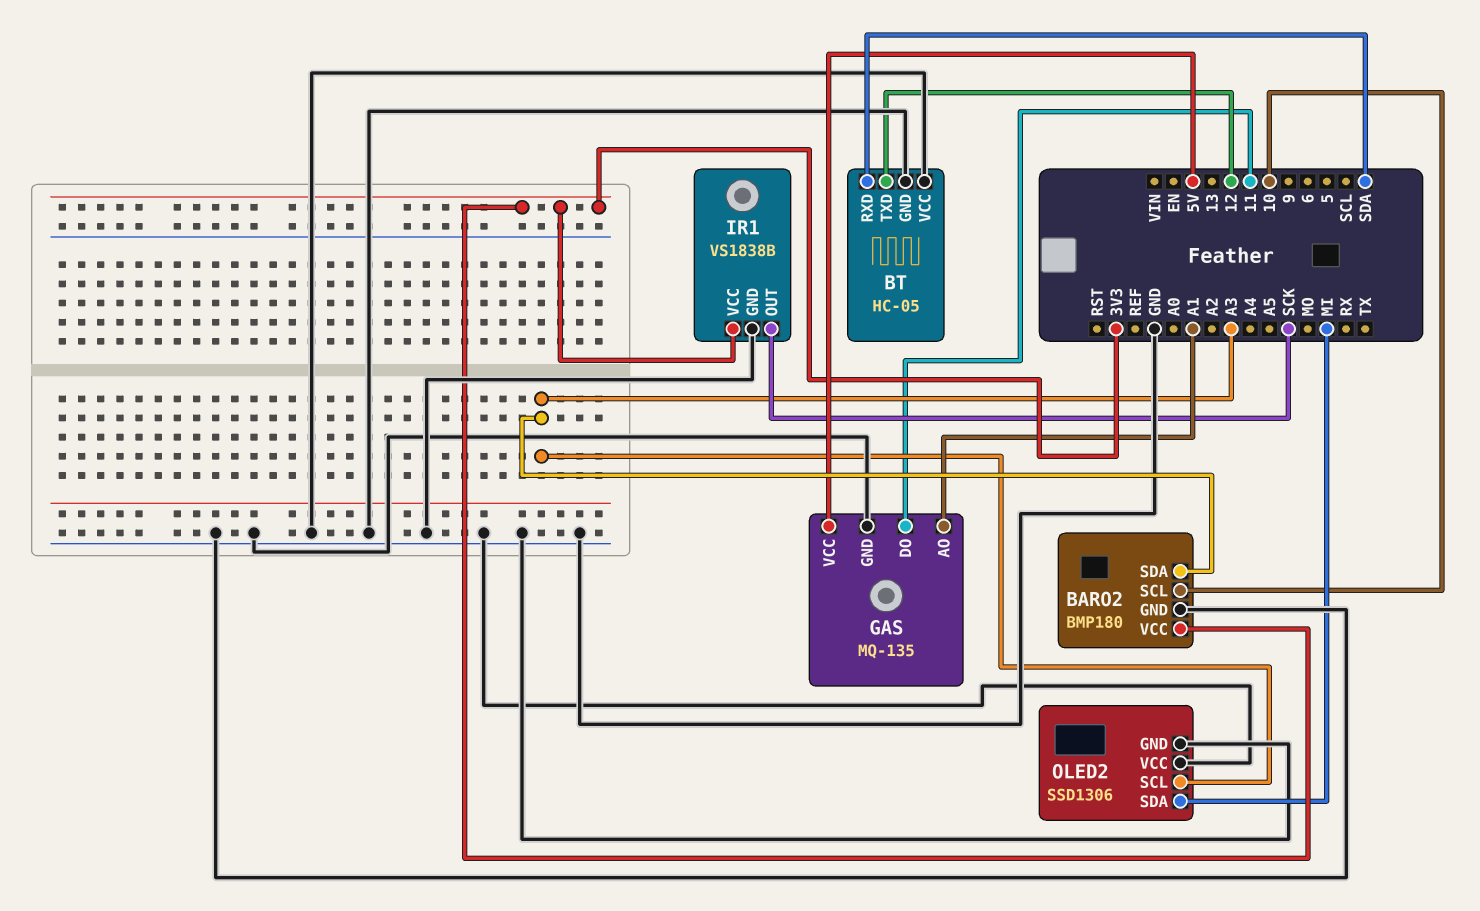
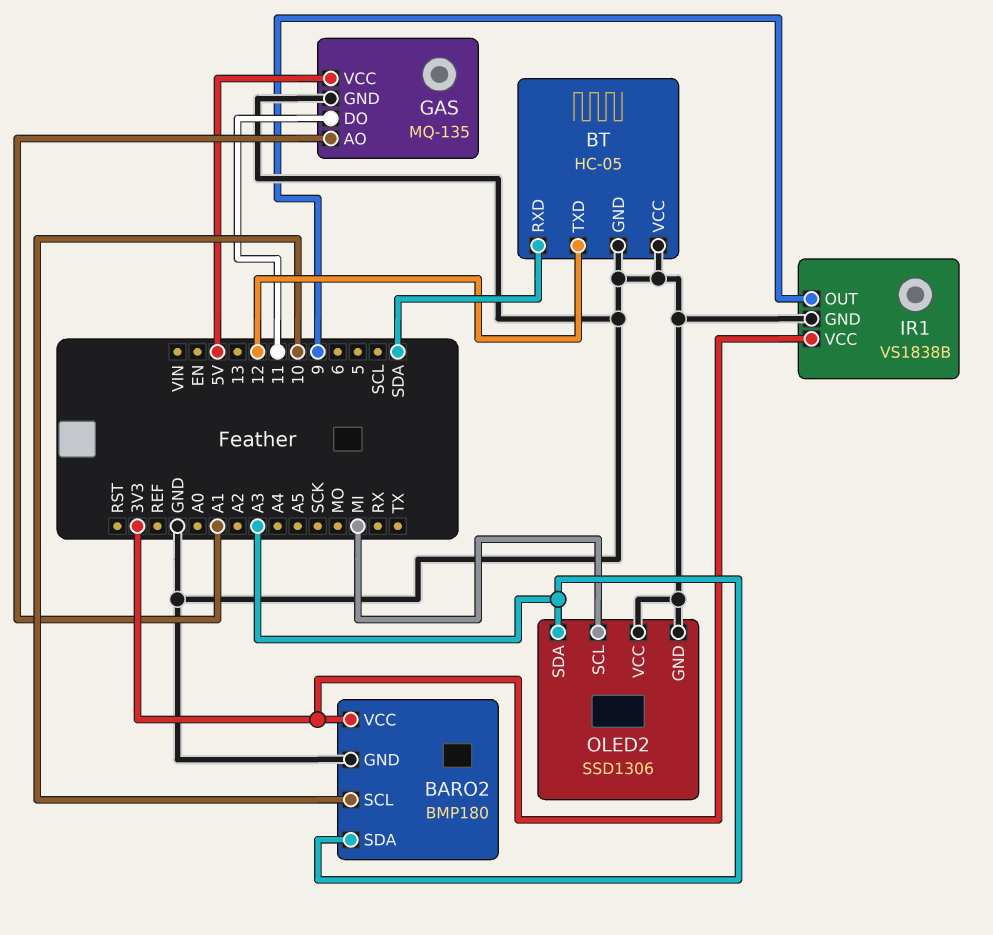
IR1 pin OUT: SCK -> 9
OLED2 pin SCL: A3 -> MI
OLED2 pin SDA: MI -> A3

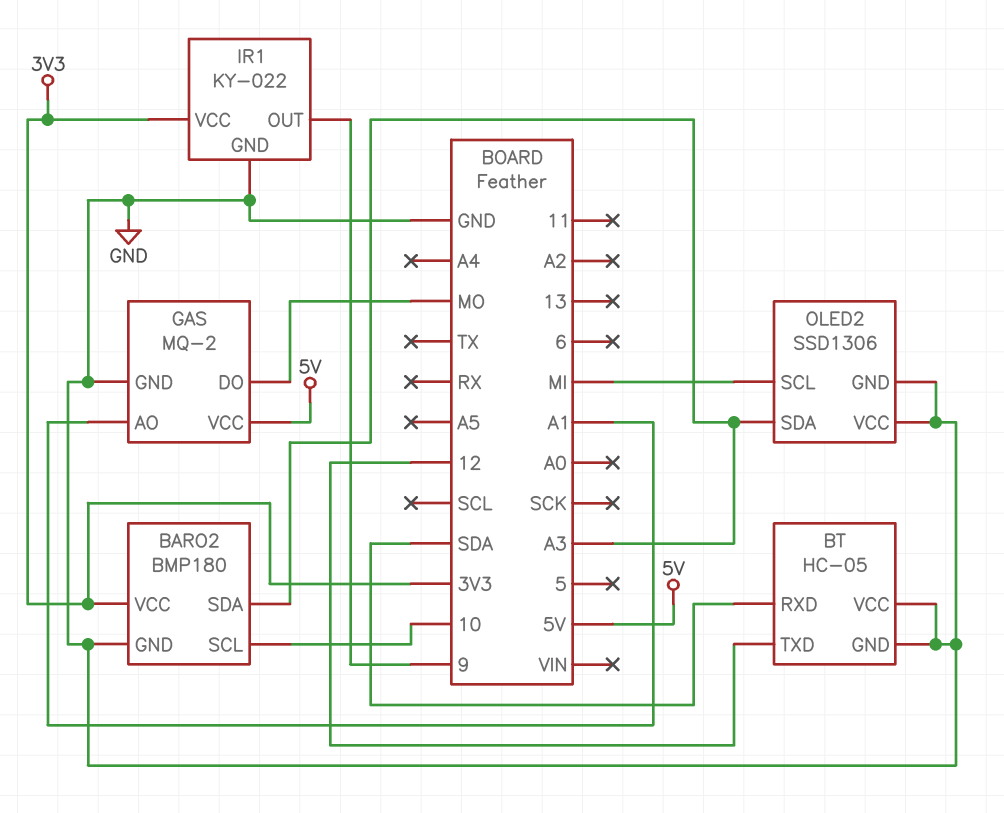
GAS: MQ-135 -> MQ-2
GAS pin DO: 11 -> MO
IR1: VS1838B -> KY-022

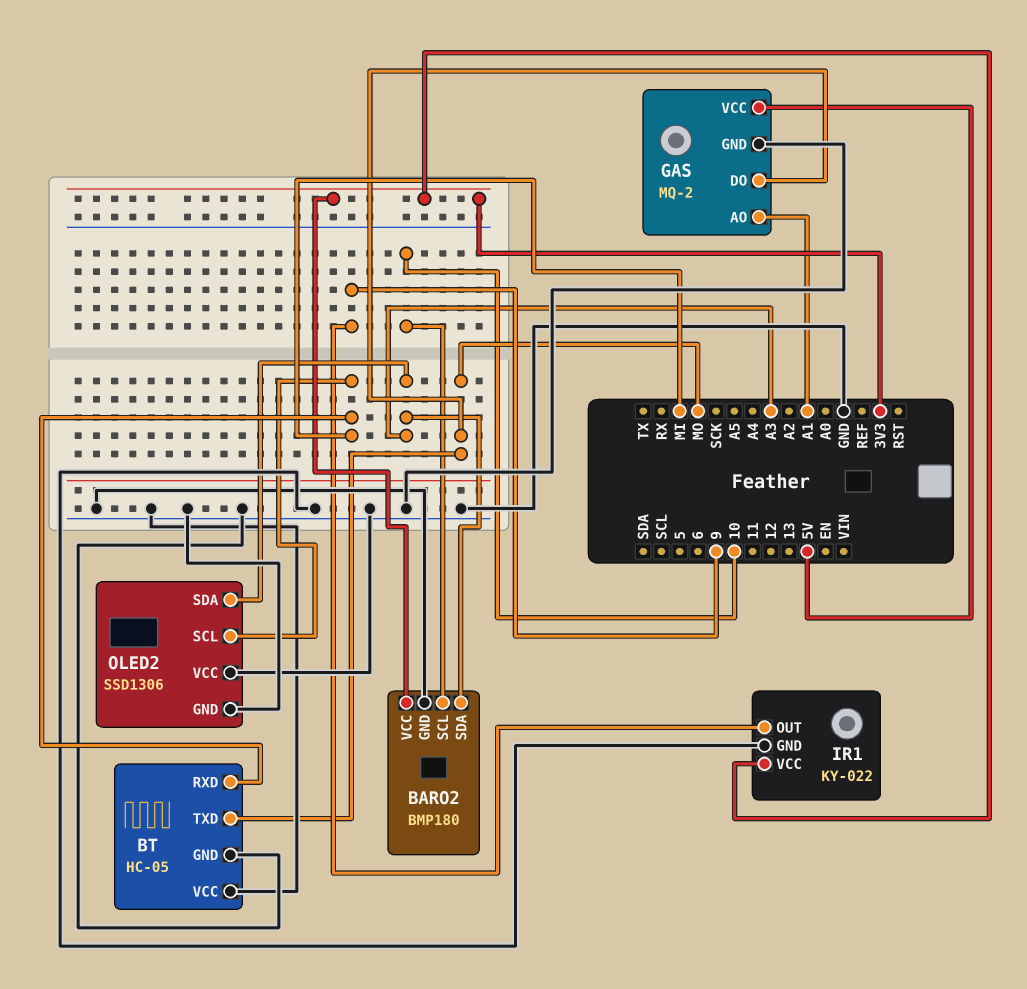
BT pin RXD: SDA -> MI
BT pin TXD: 12 -> MO

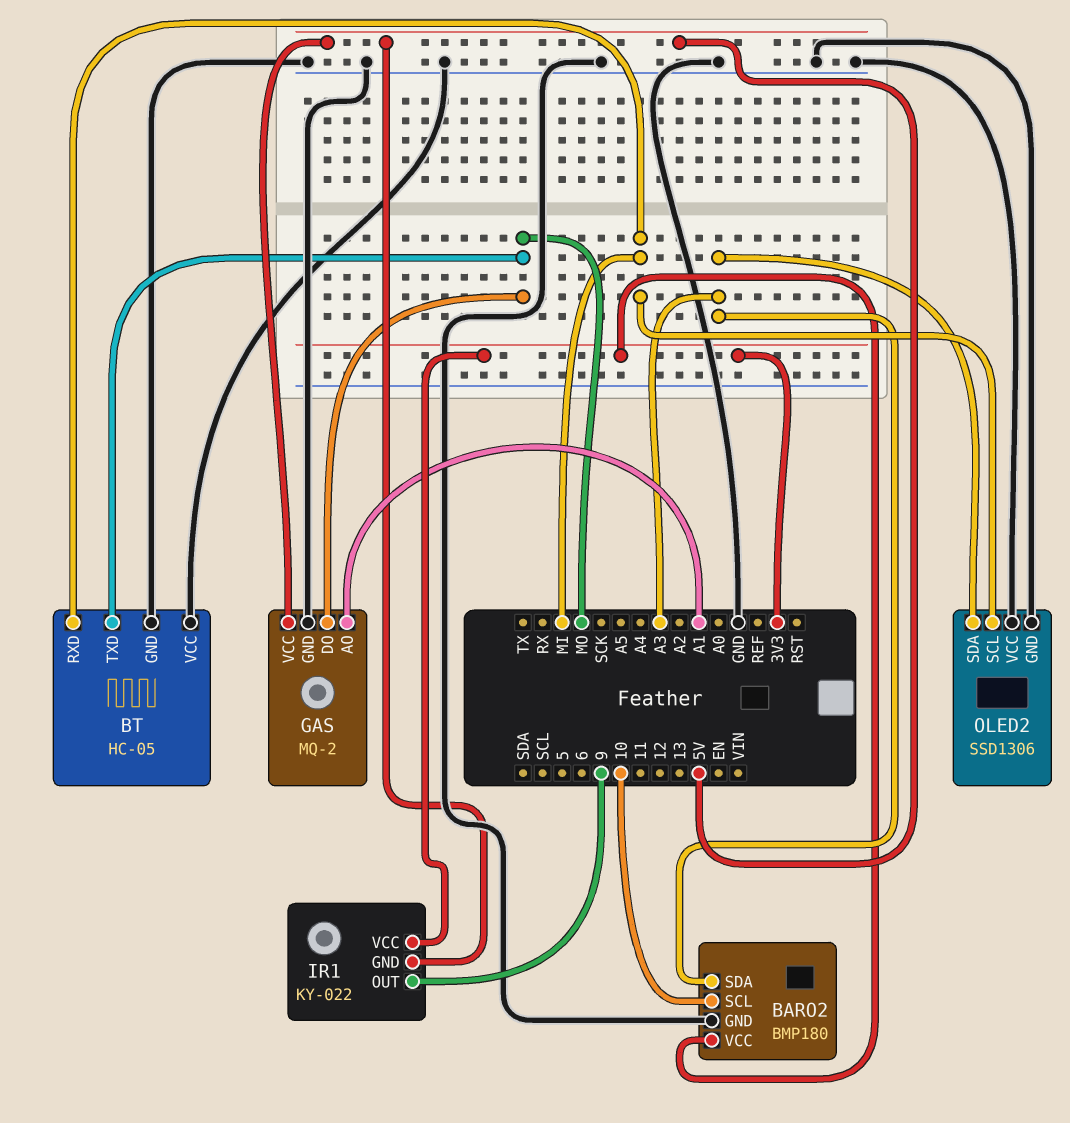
IR1 pin GND: GND -> 5V

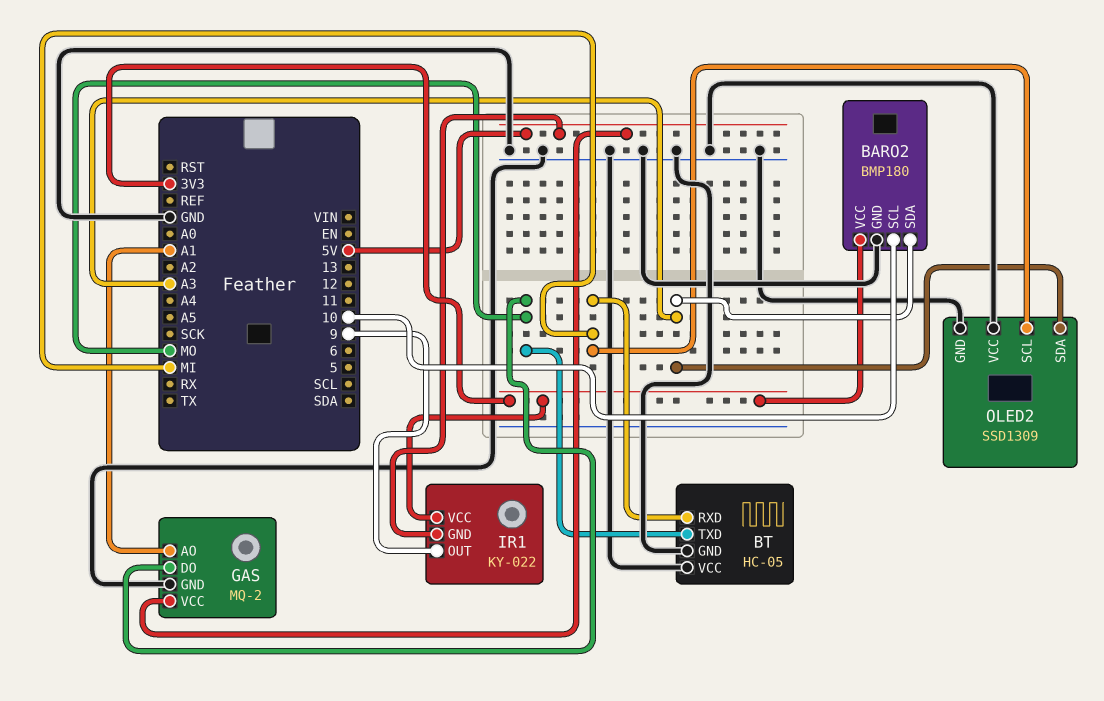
OLED2: SSD1306 -> SSD1309

